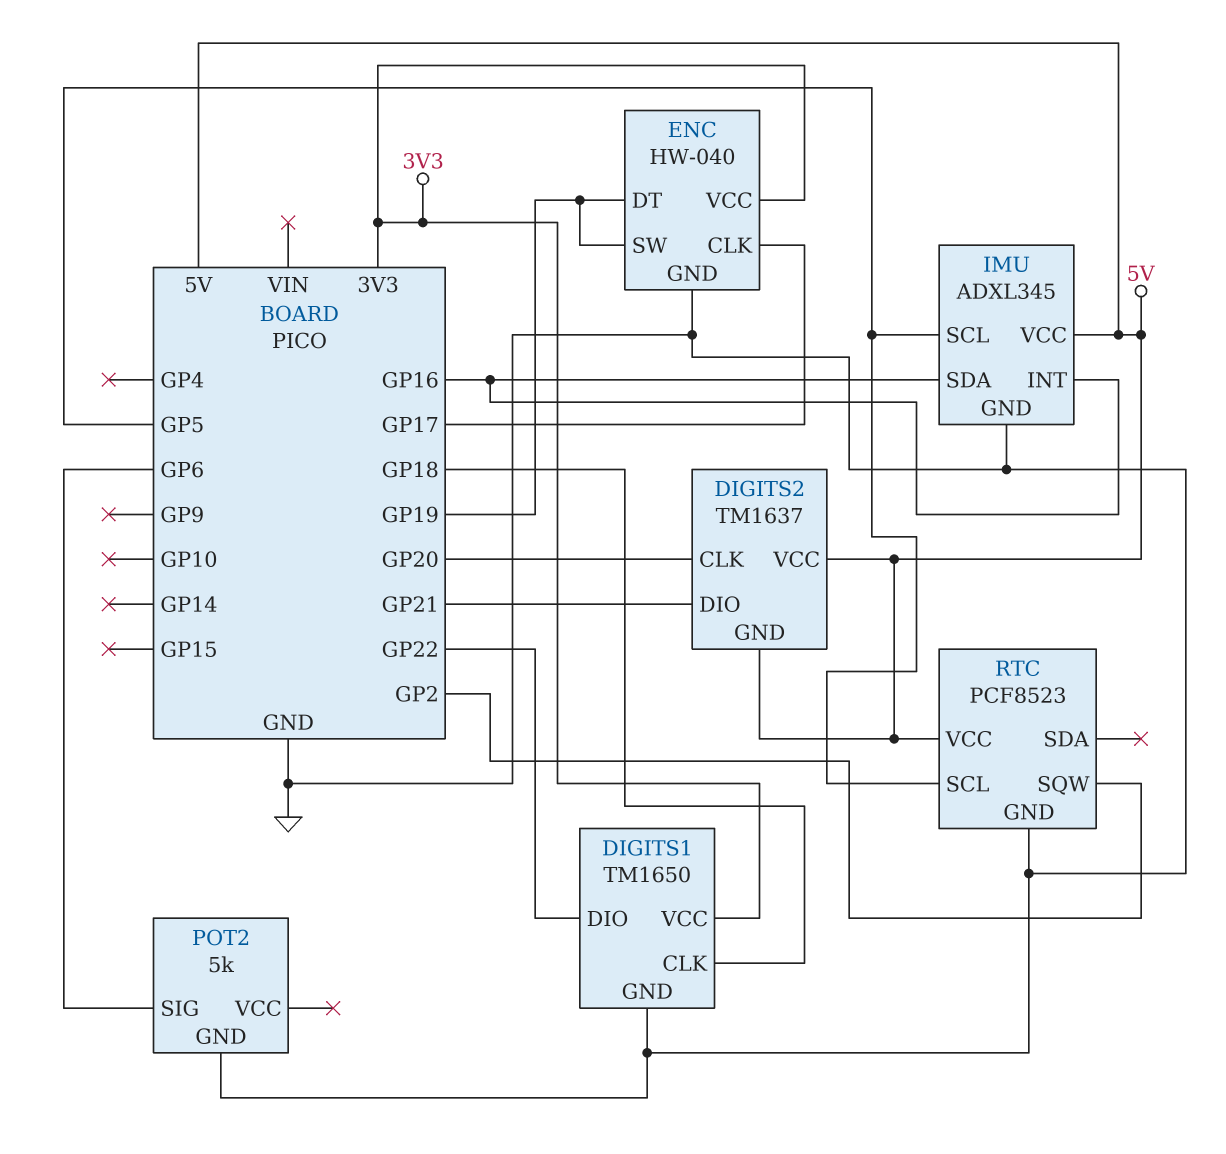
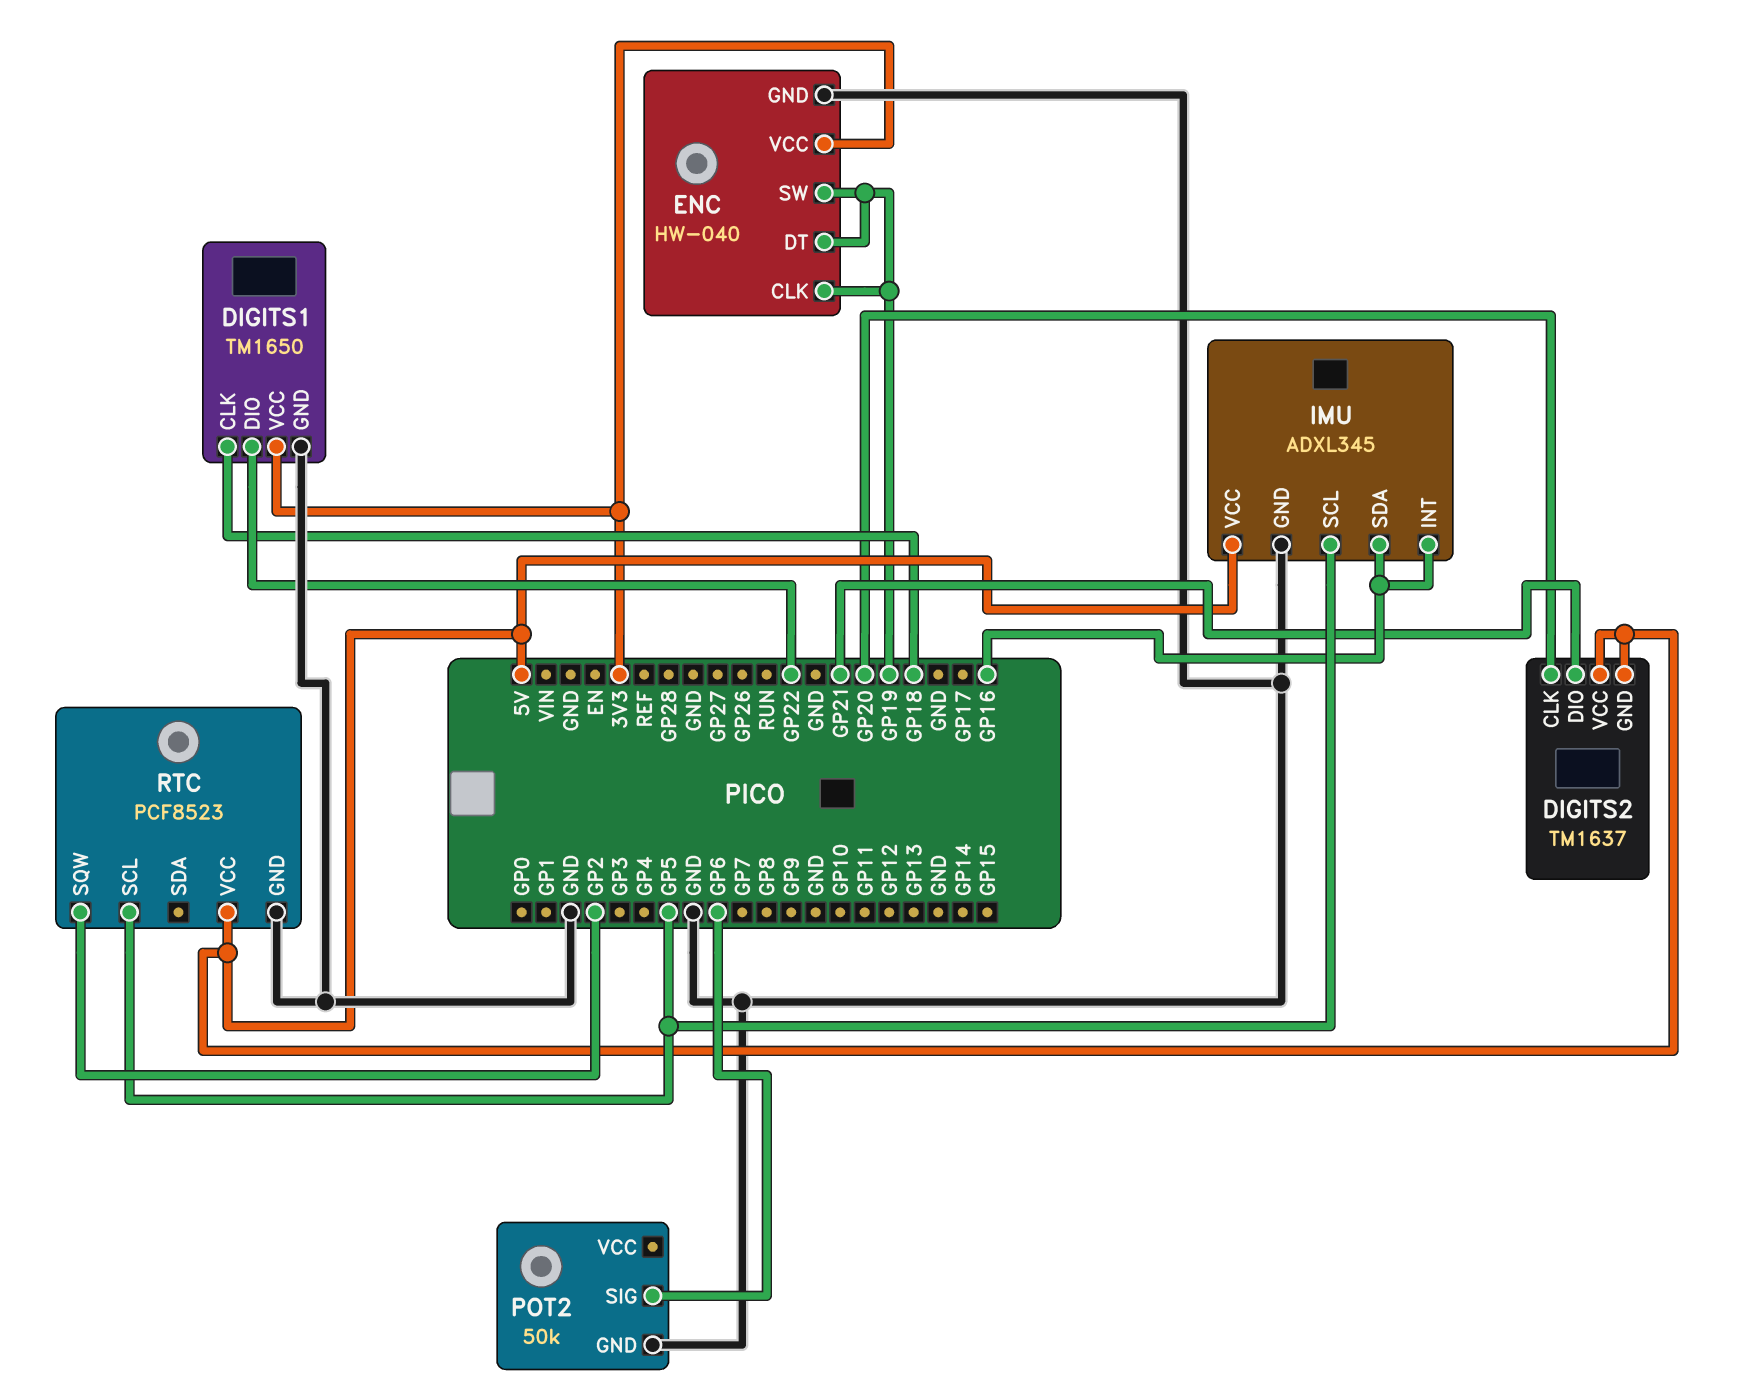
ENC pin CLK: GP17 -> GP19
POT2: 5k -> 50k

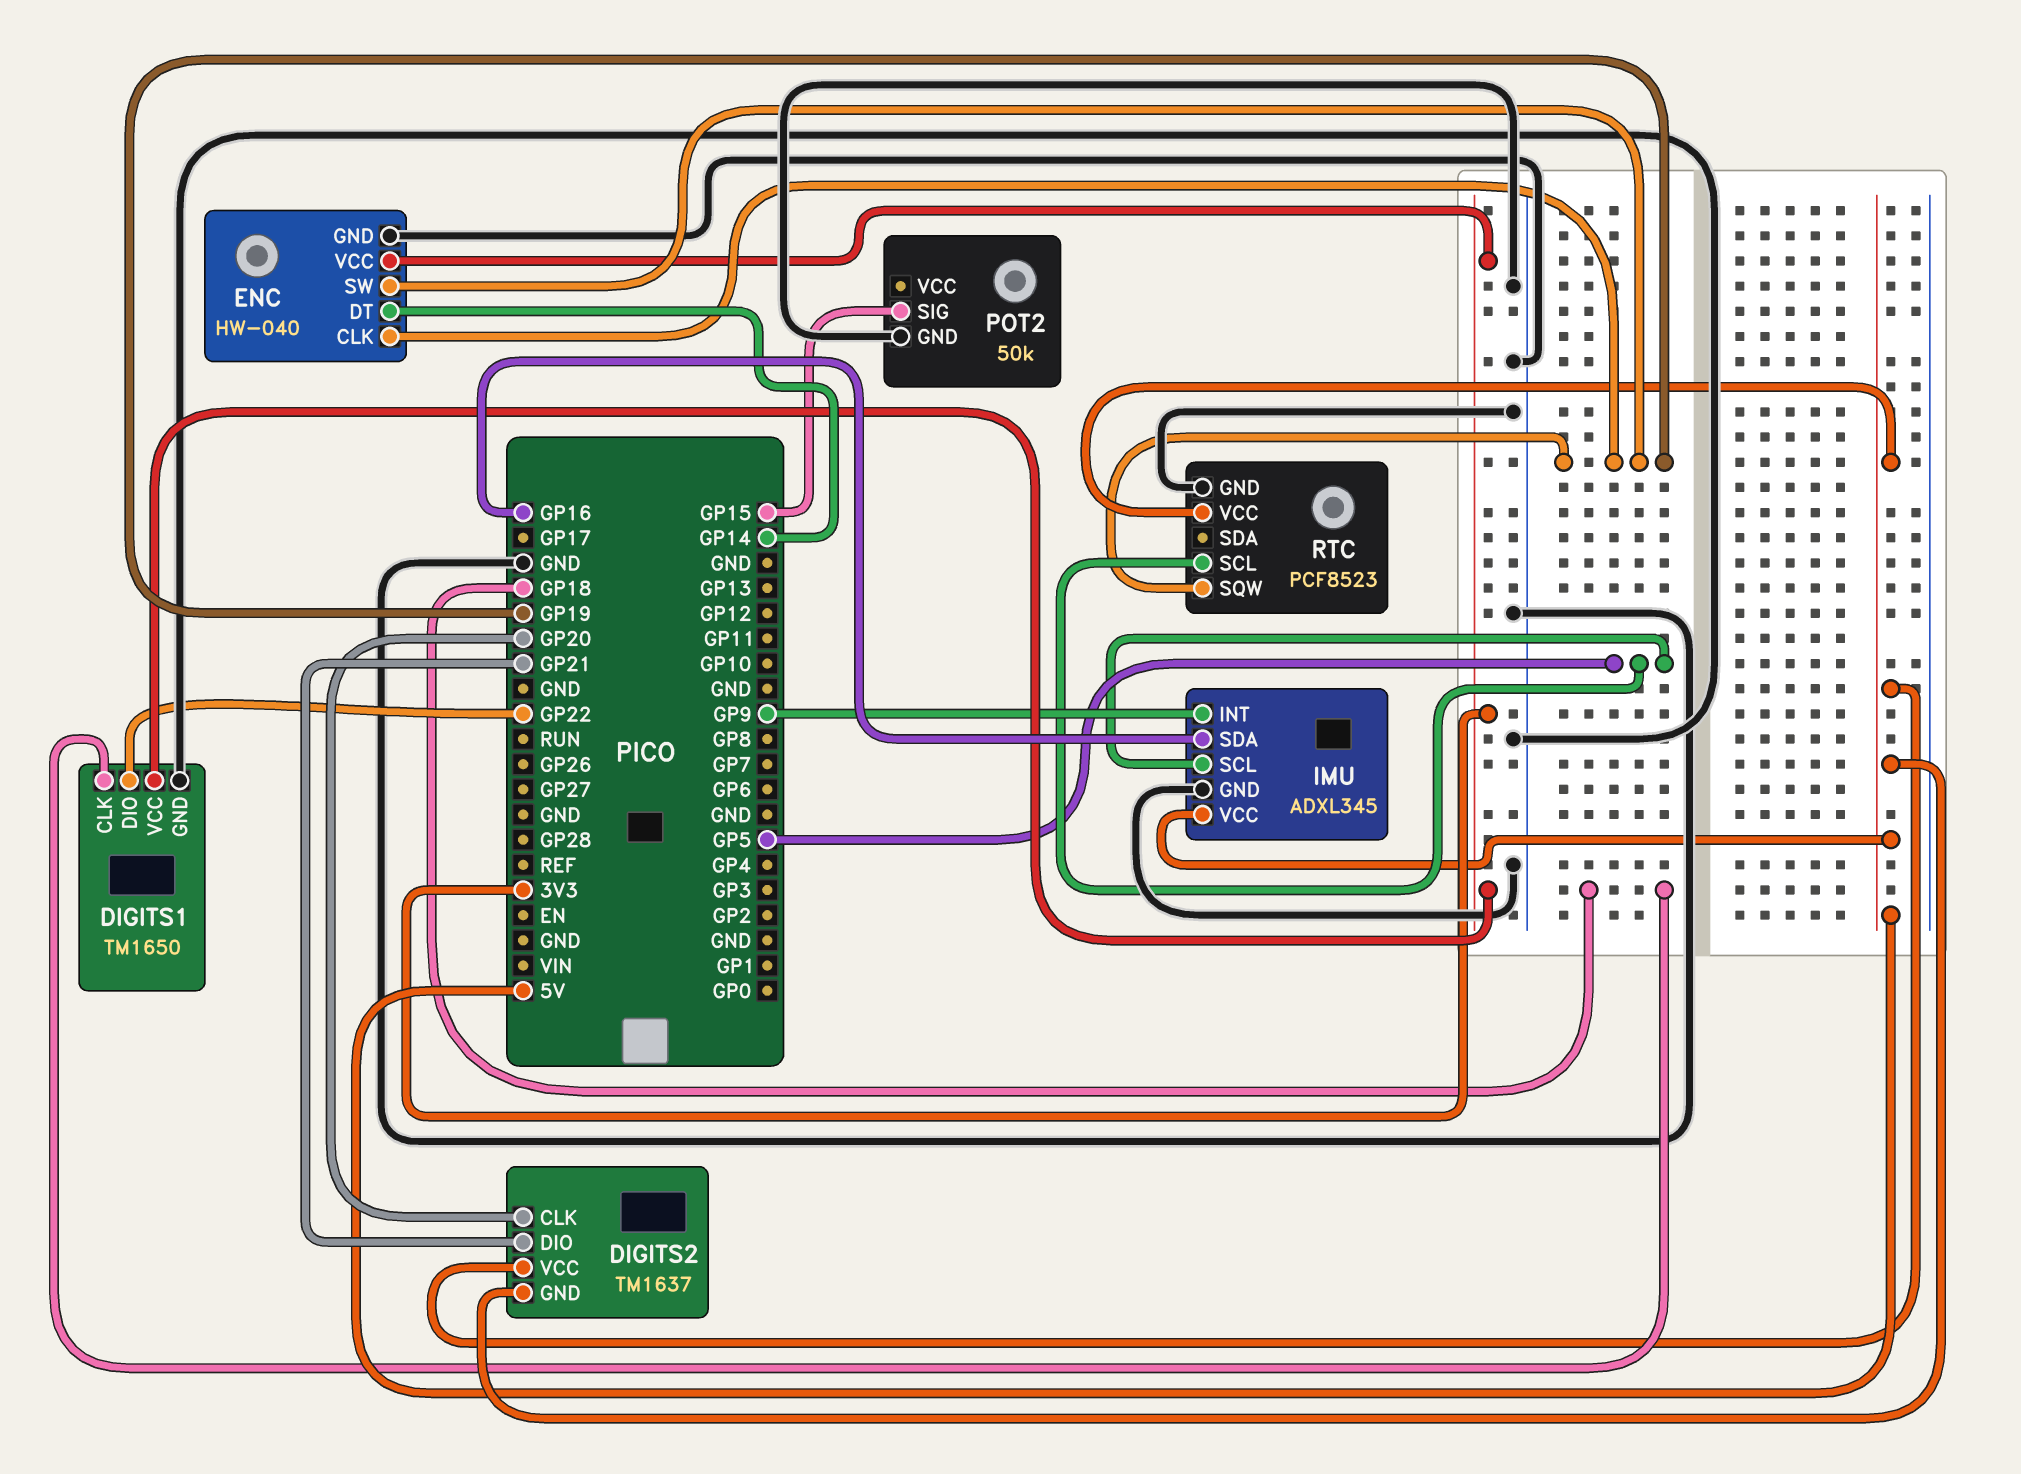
ENC pin DT: GP19 -> GP14
IMU pin INT: GP16 -> GP9
POT2 pin SIG: GP6 -> GP15
RTC pin SQW: GP2 -> GP19

